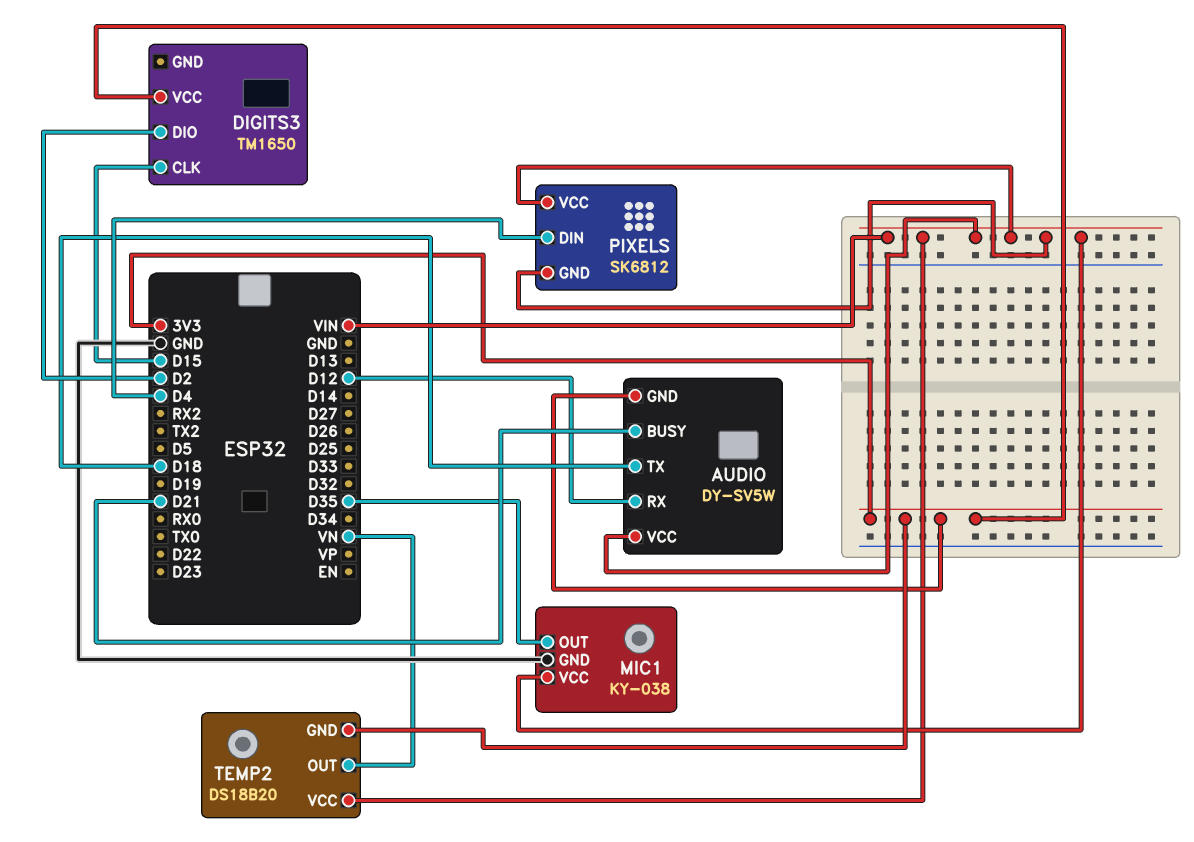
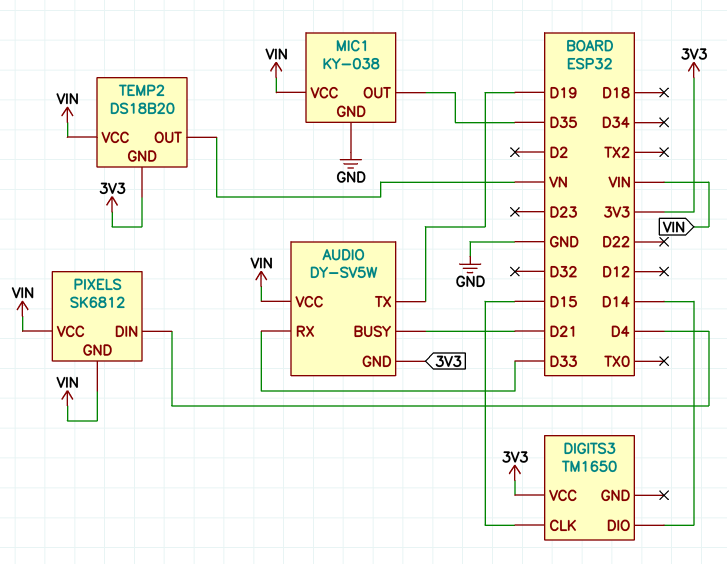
AUDIO pin RX: D12 -> D33
AUDIO pin TX: D18 -> D19
DIGITS3 pin DIO: D2 -> D14

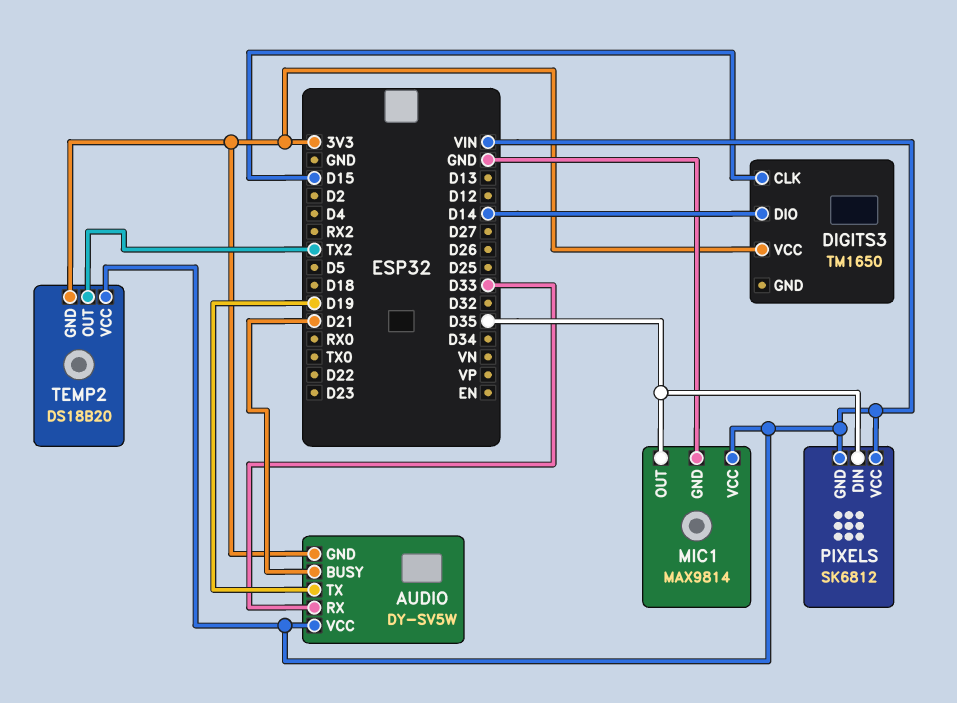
MIC1: KY-038 -> MAX9814
PIXELS pin DIN: D4 -> D35
TEMP2 pin OUT: VN -> TX2

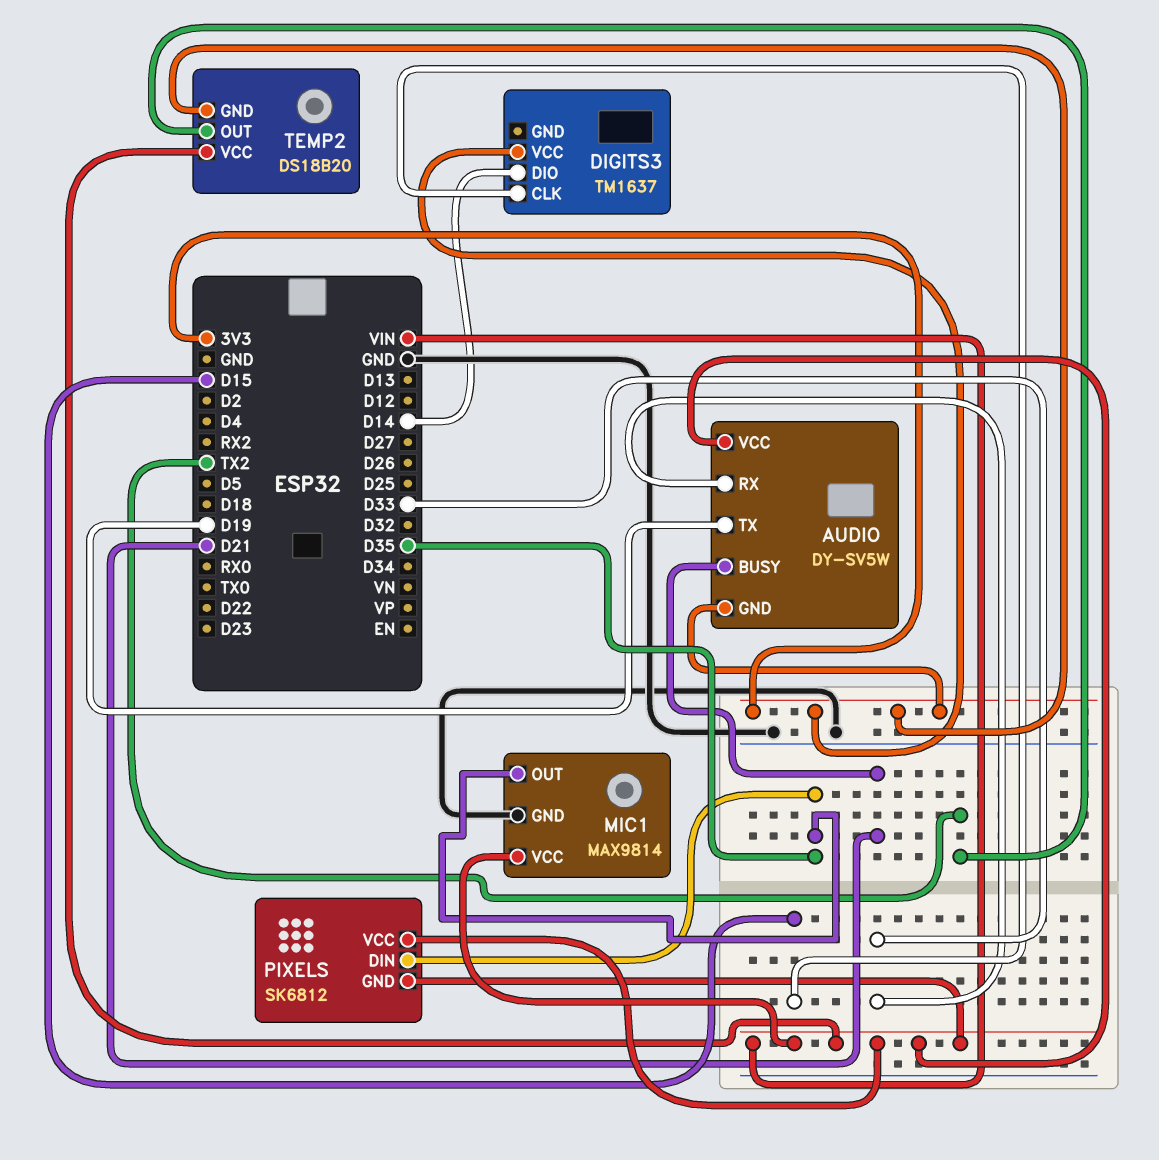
DIGITS3: TM1650 -> TM1637

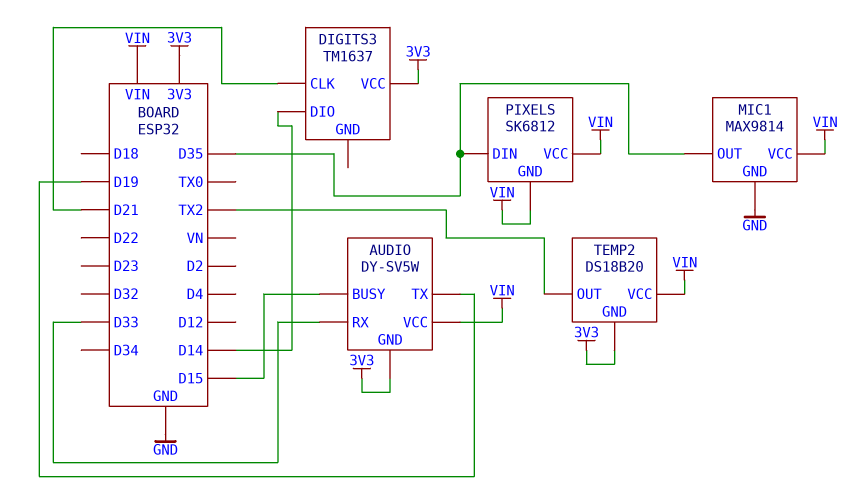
AUDIO pin BUSY: D21 -> D15
DIGITS3 pin CLK: D15 -> D21

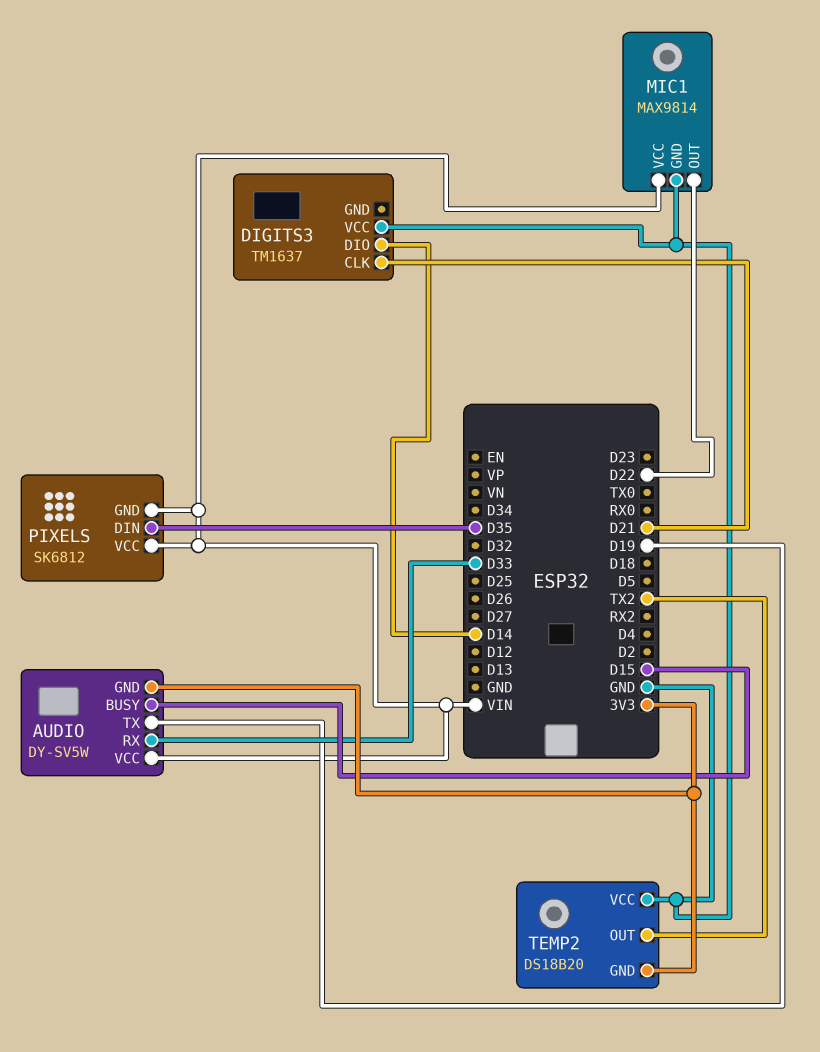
DIGITS3 pin VCC: 3V3 -> GND
MIC1 pin OUT: D35 -> D22
TEMP2 pin VCC: VIN -> GND

